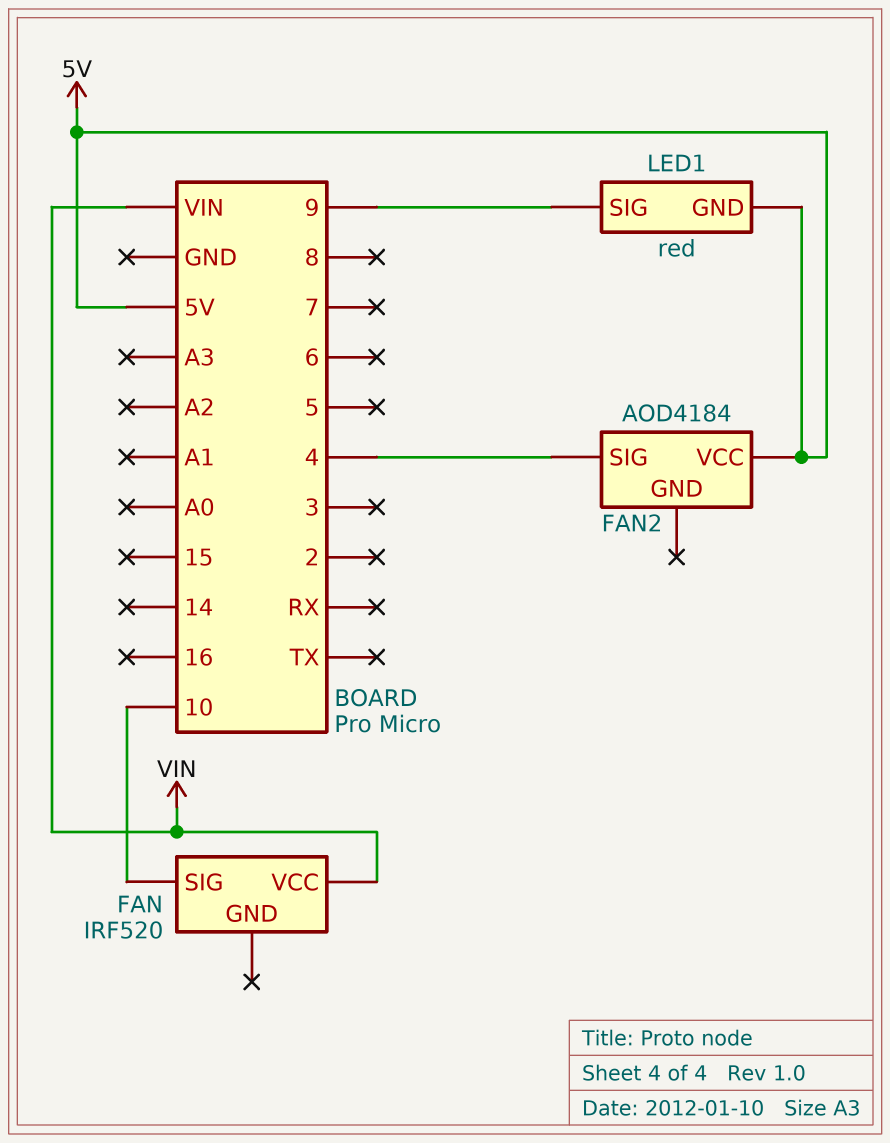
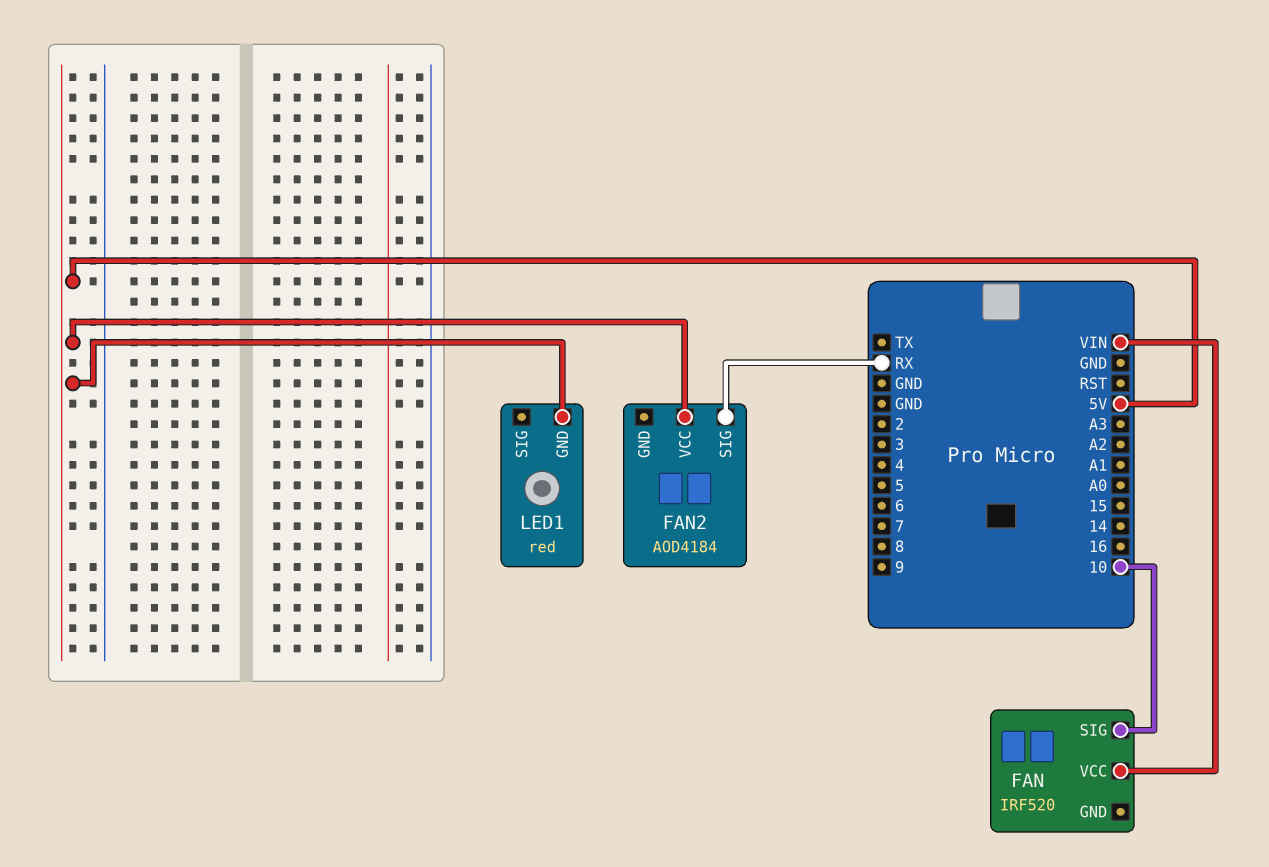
FAN2 pin SIG: 4 -> RX
LED1 pin SIG: 9 -> none

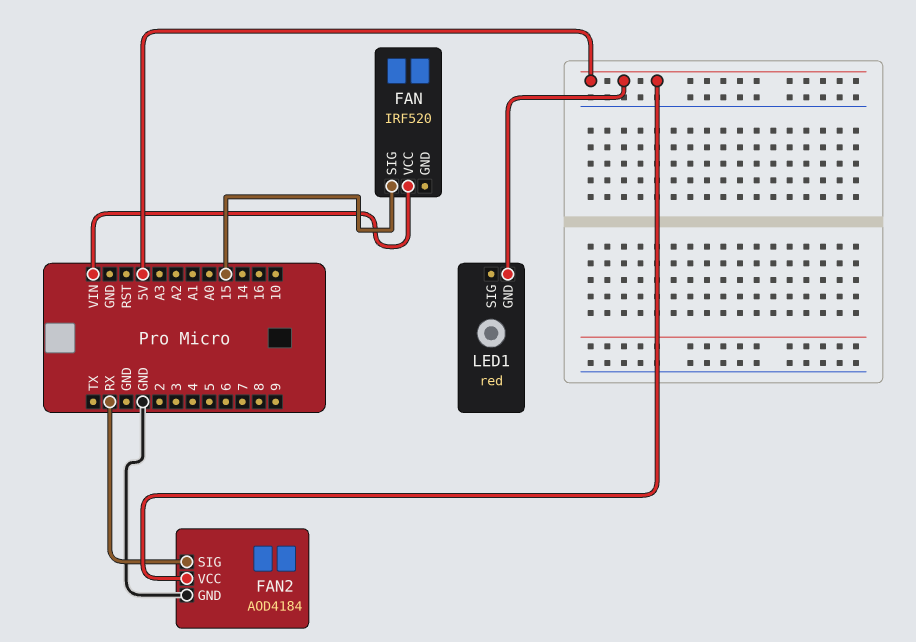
FAN pin SIG: 10 -> 15
FAN2 pin GND: none -> GND

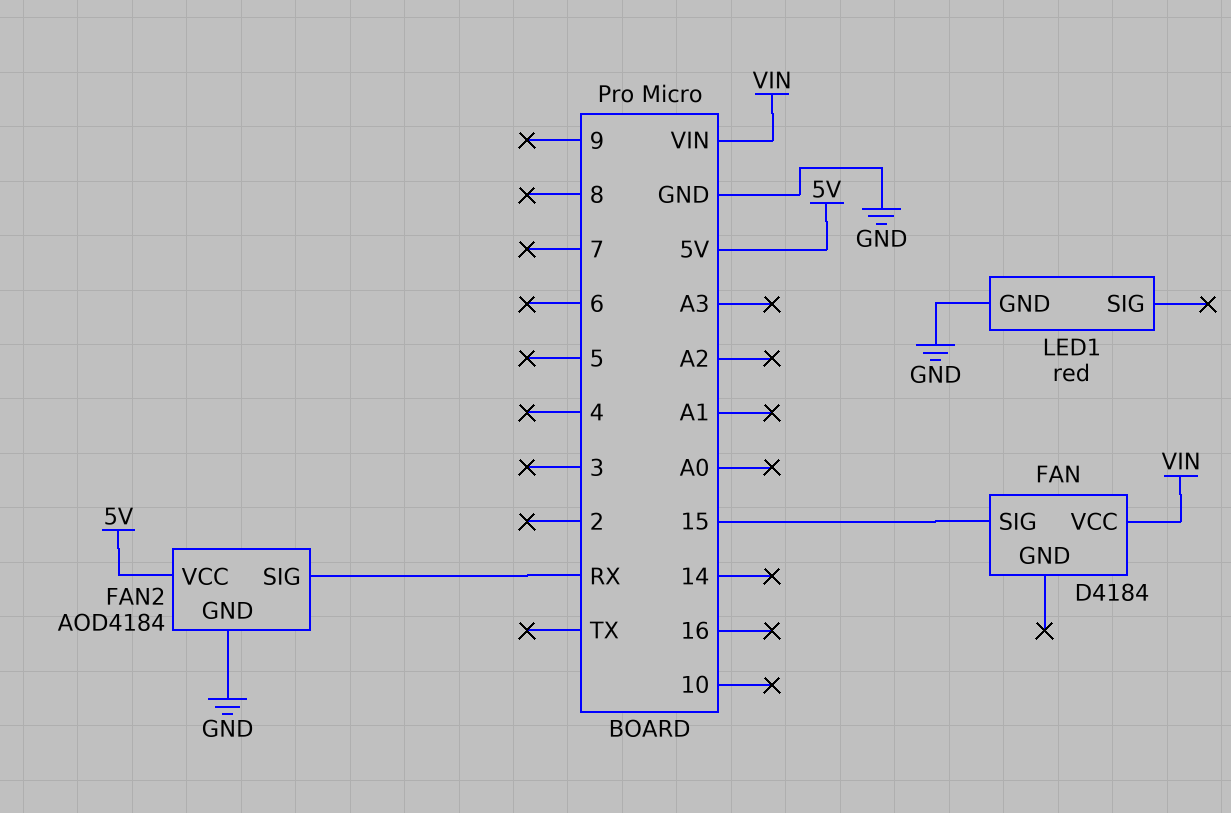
FAN: IRF520 -> D4184
LED1 pin GND: 5V -> GND

